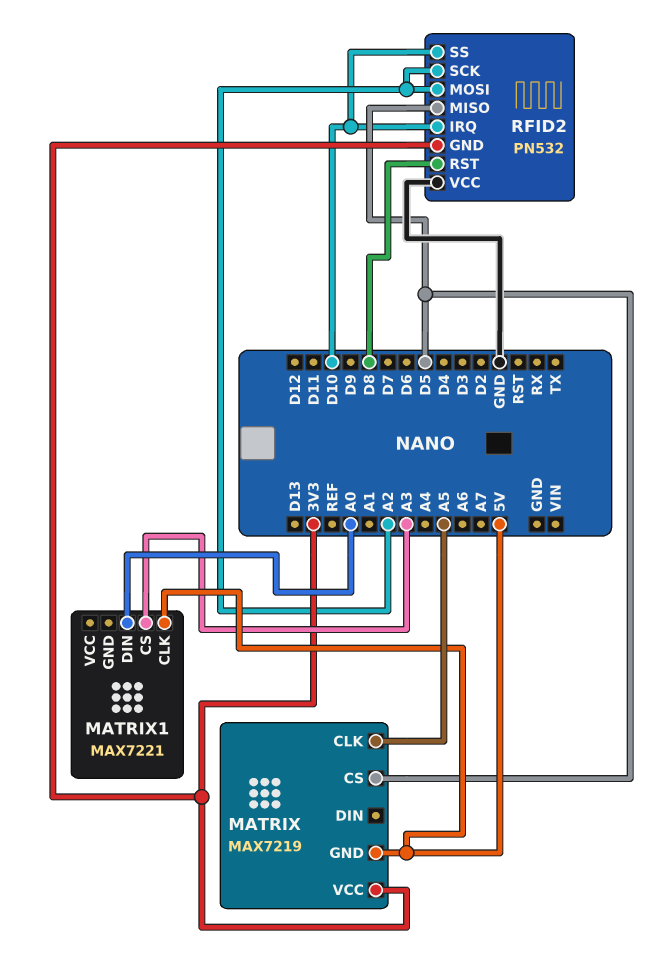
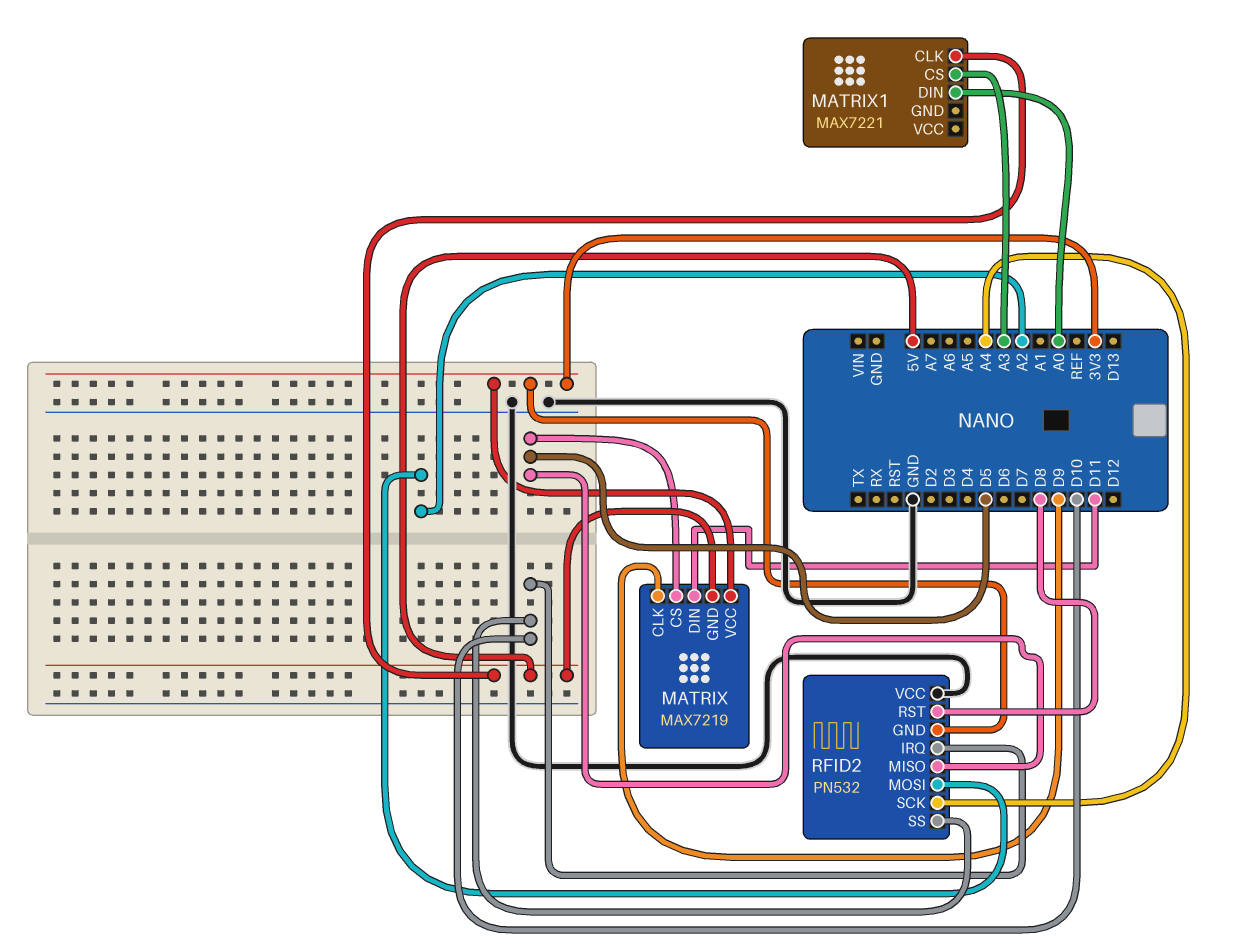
MATRIX pin CLK: A5 -> D9
MATRIX pin DIN: none -> D11
RFID2 pin SCK: A2 -> A4

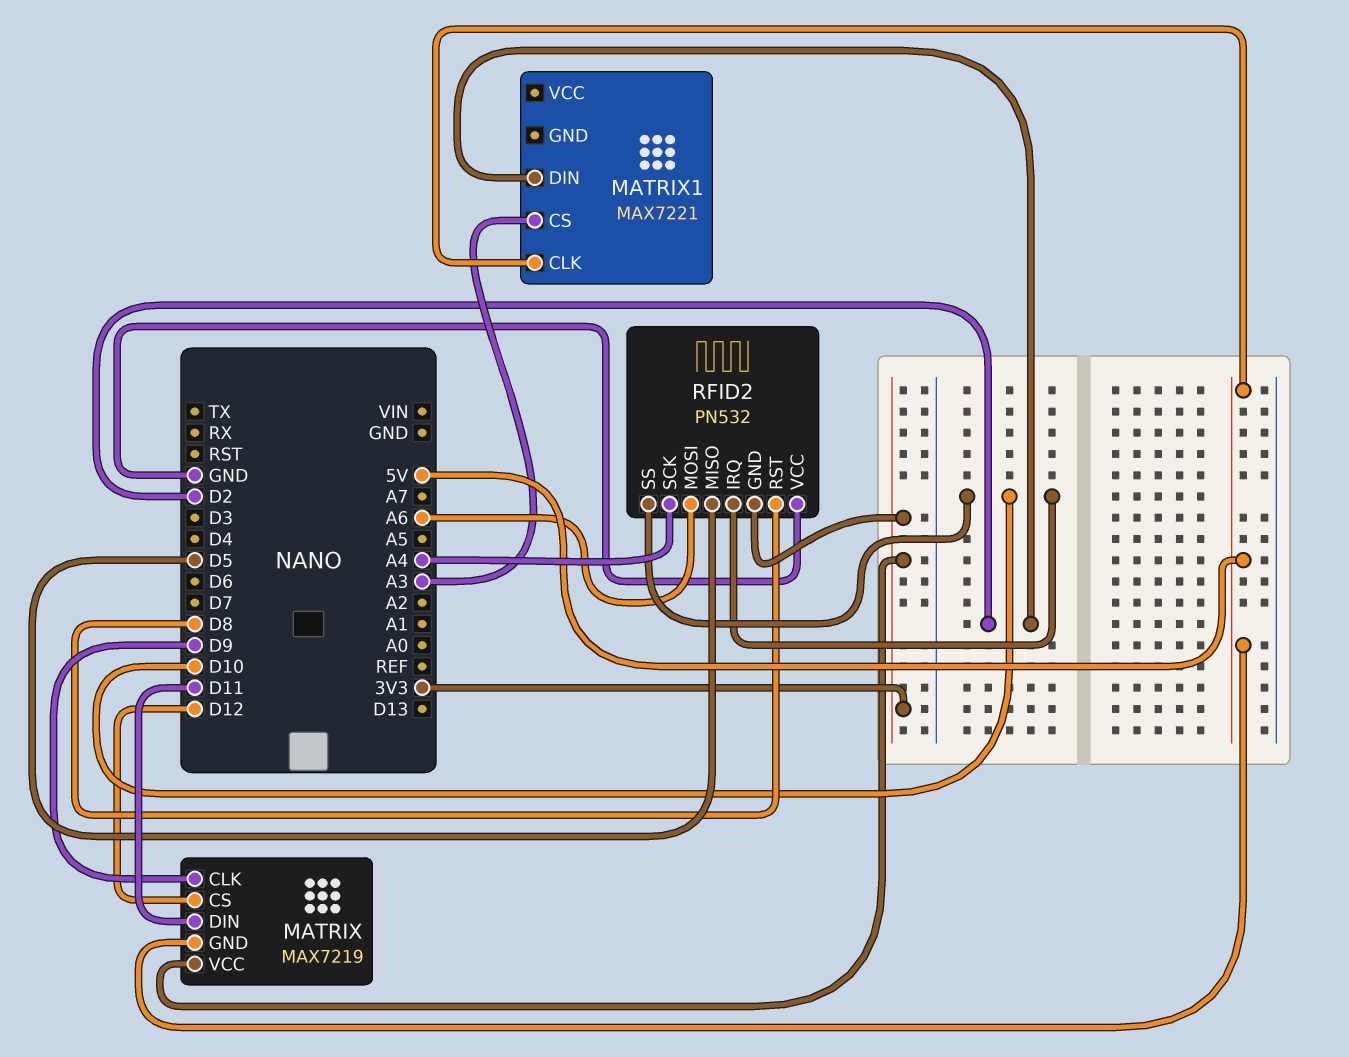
MATRIX pin CS: D5 -> D12
MATRIX1 pin DIN: A0 -> D2
RFID2 pin MOSI: A2 -> A6

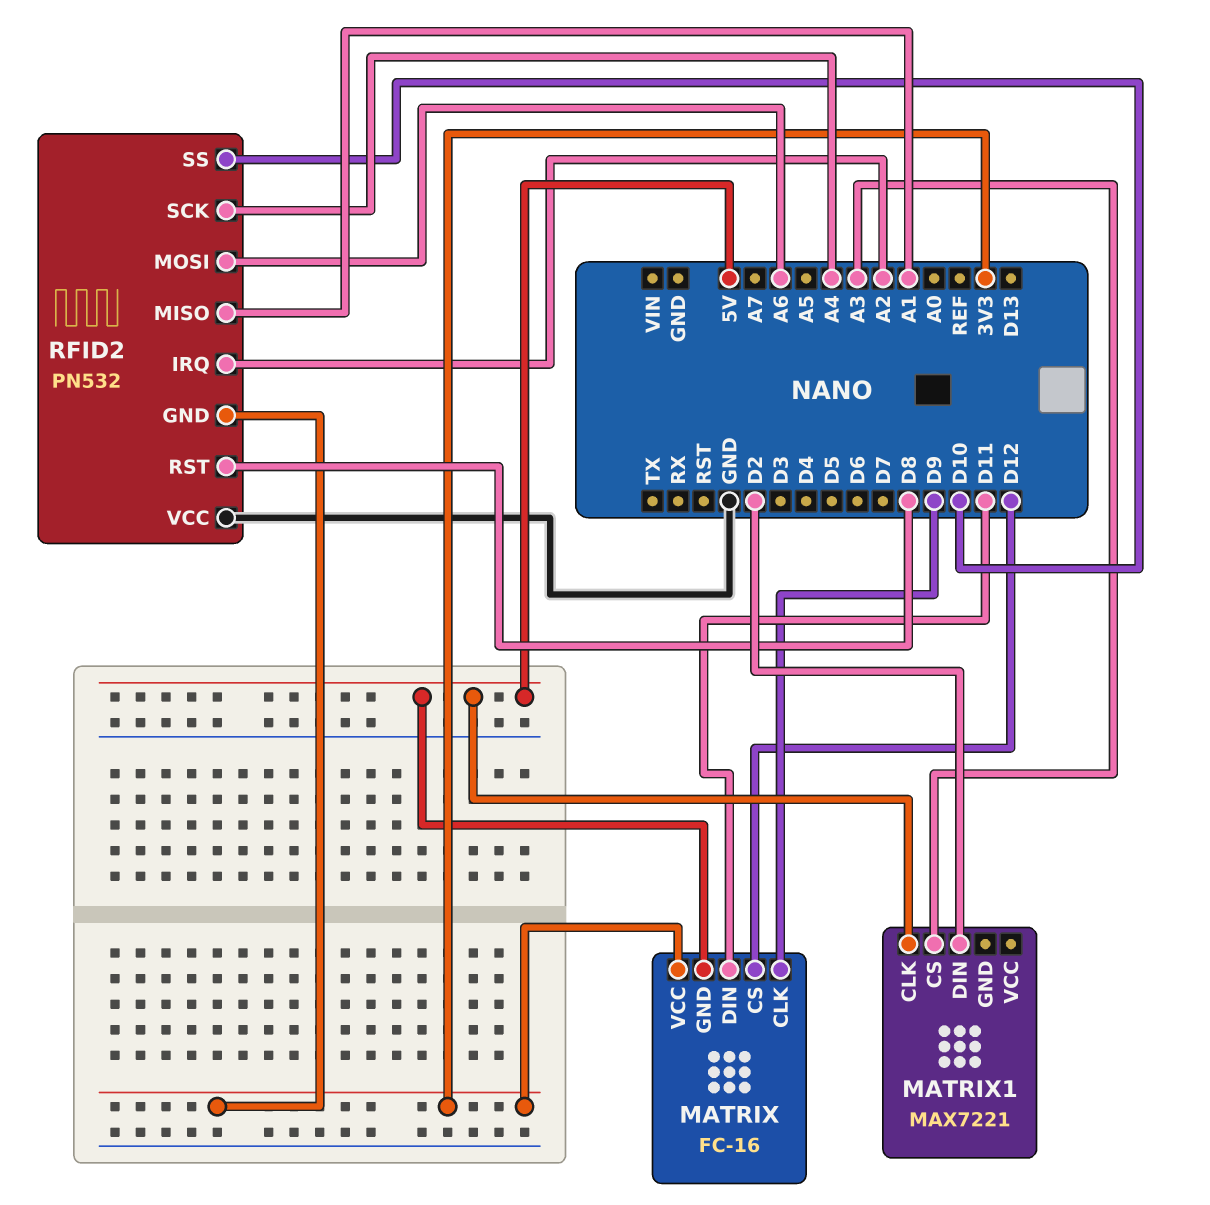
MATRIX: MAX7219 -> FC-16
RFID2 pin IRQ: D10 -> A2
RFID2 pin MISO: D5 -> A1

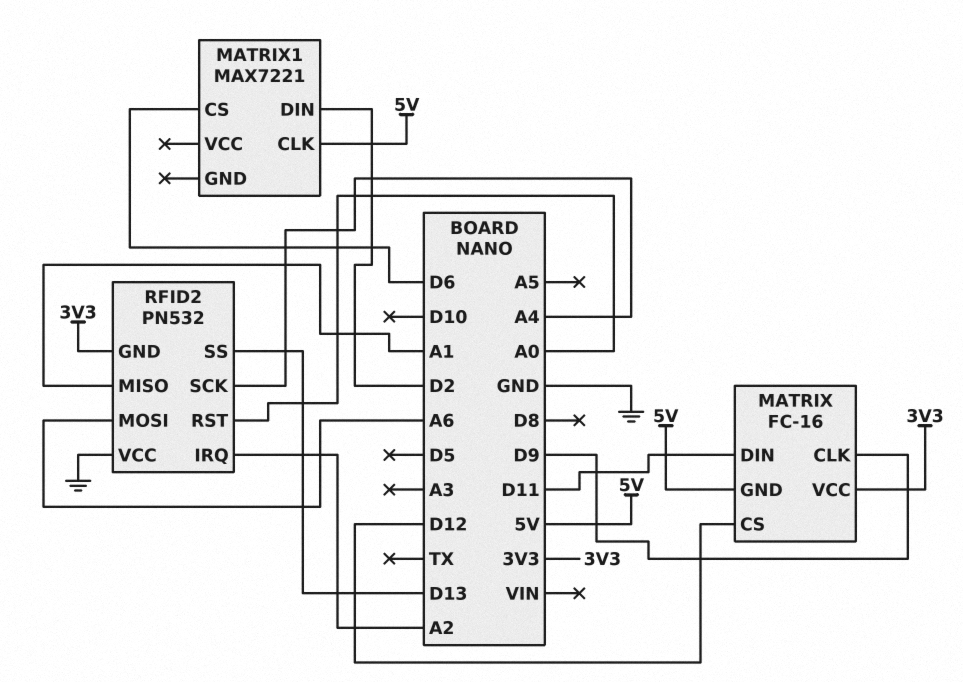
MATRIX1 pin CS: A3 -> D6
RFID2 pin RST: D8 -> A0
RFID2 pin SS: D10 -> D13

